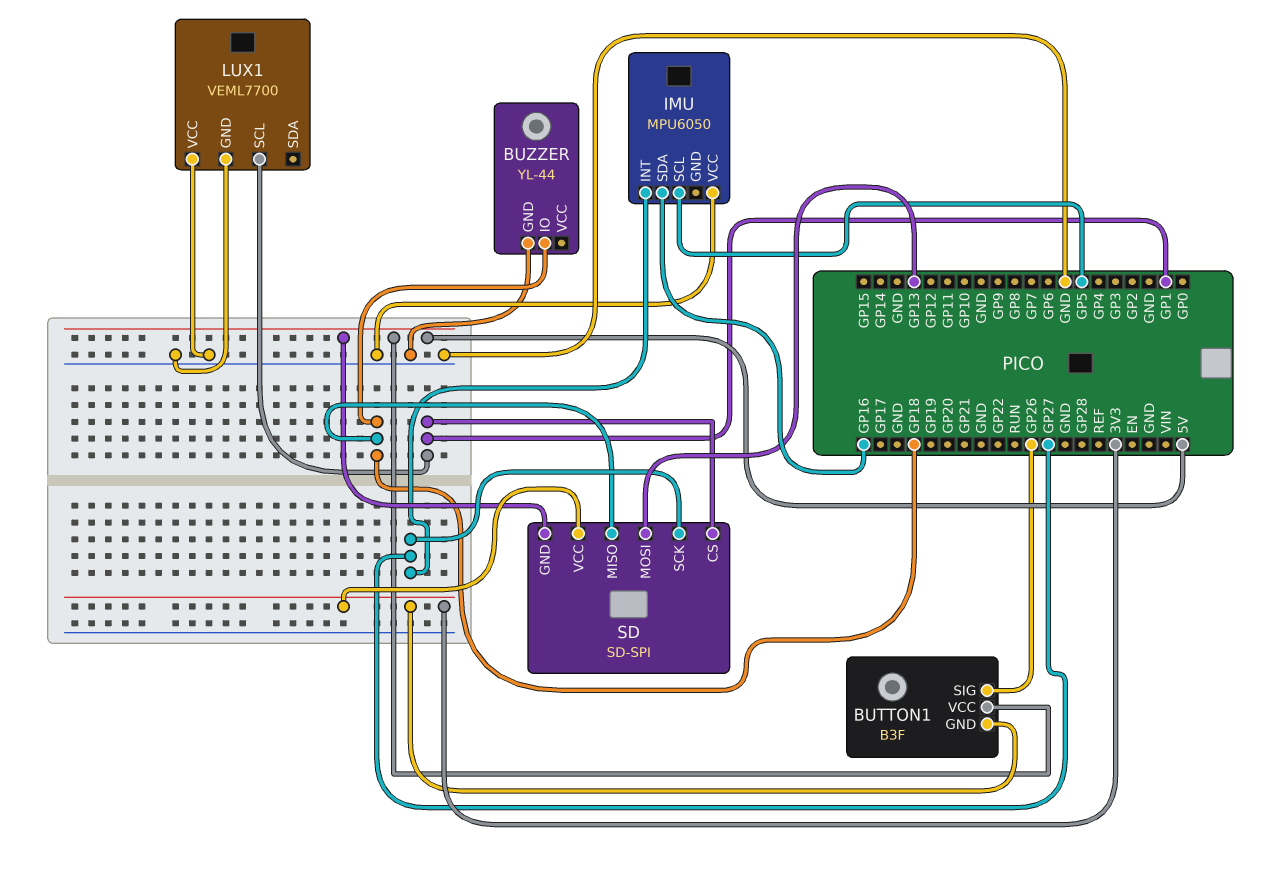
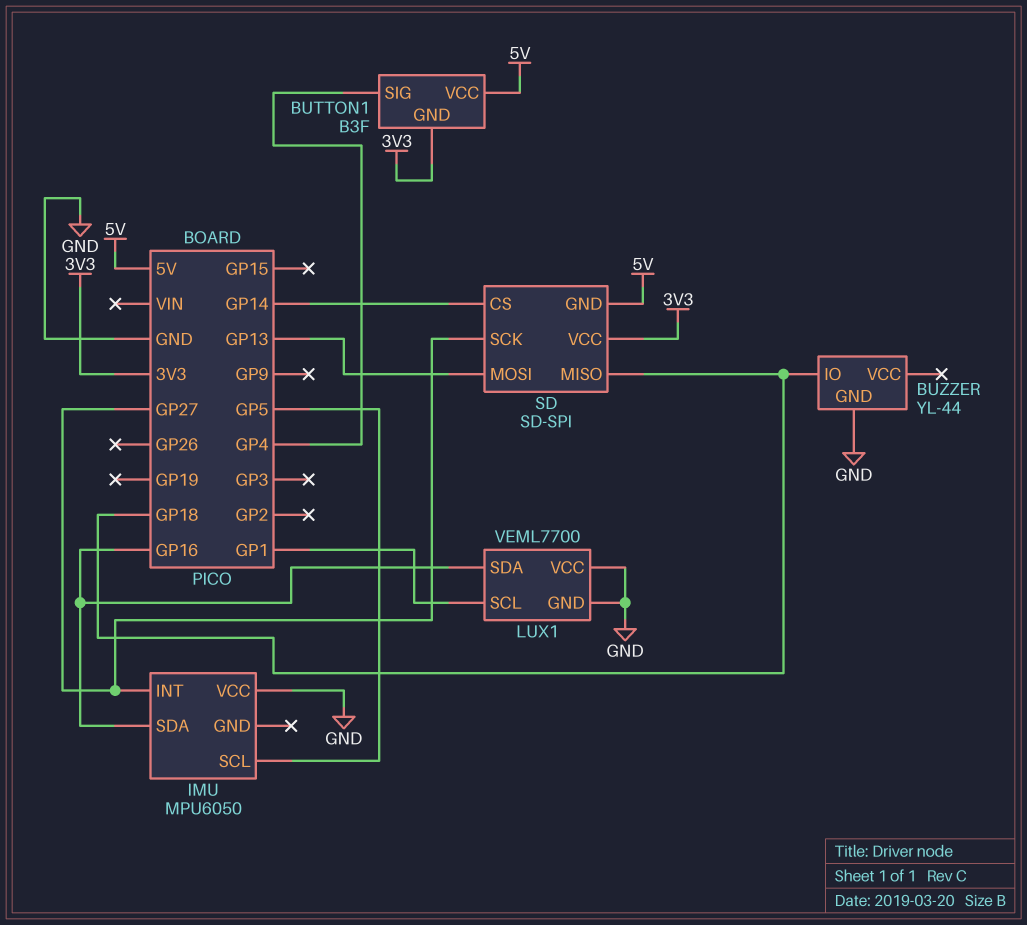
BUTTON1 pin SIG: GP26 -> GP4
LUX1 pin SDA: none -> GP16
SD pin CS: GP1 -> GP14

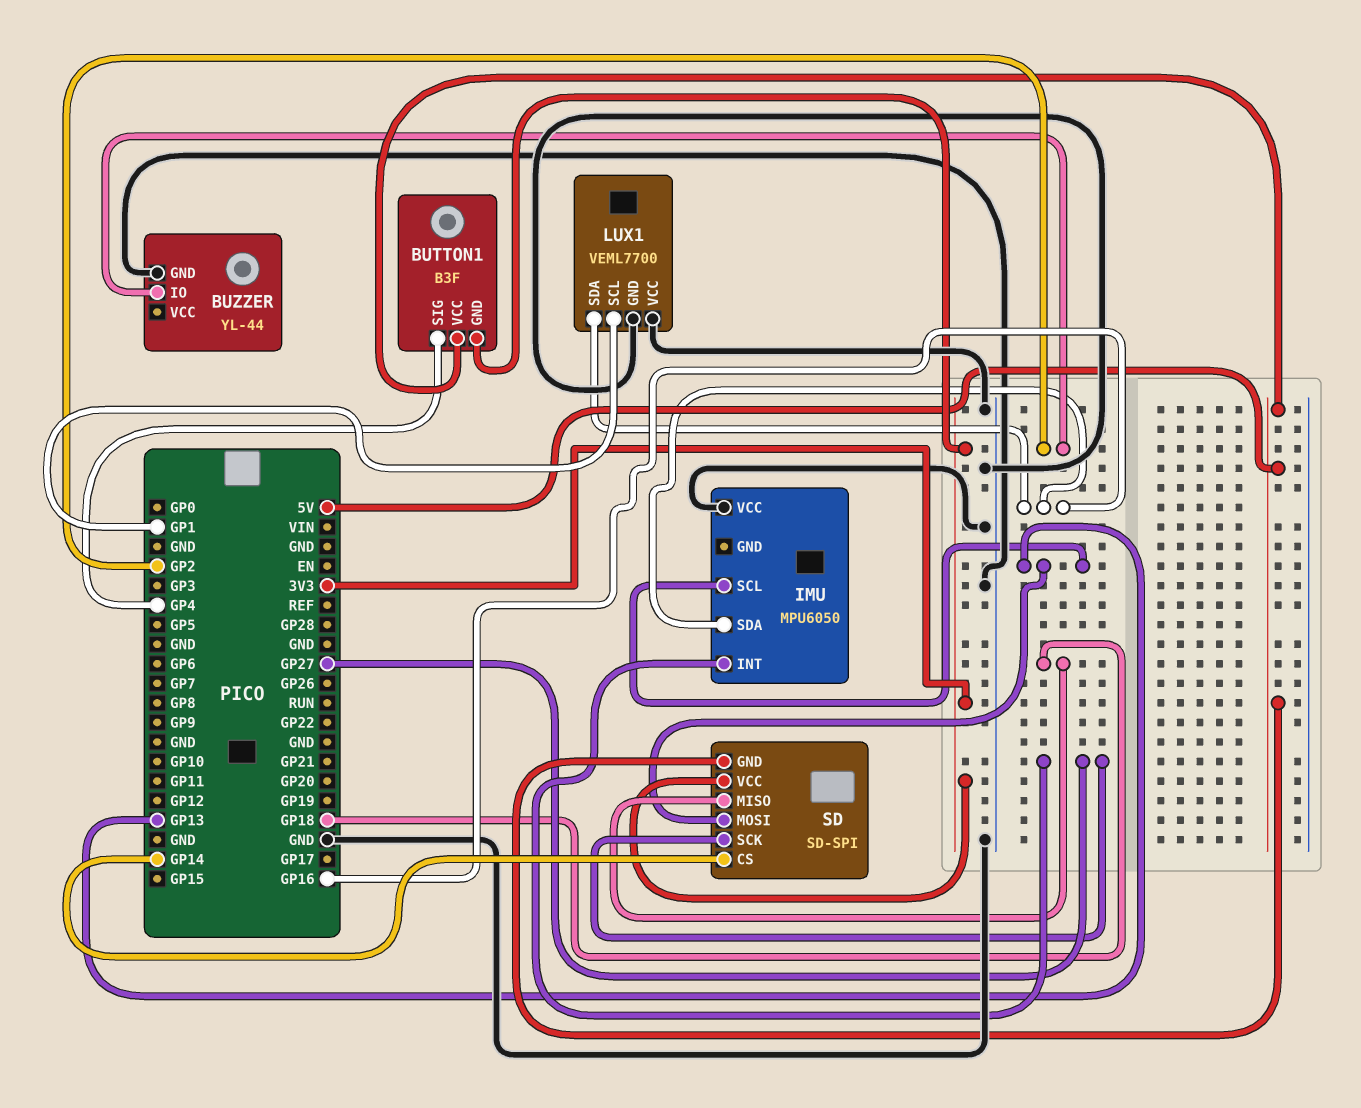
BUZZER pin IO: GP18 -> GP2
IMU pin SCL: GP5 -> GP13

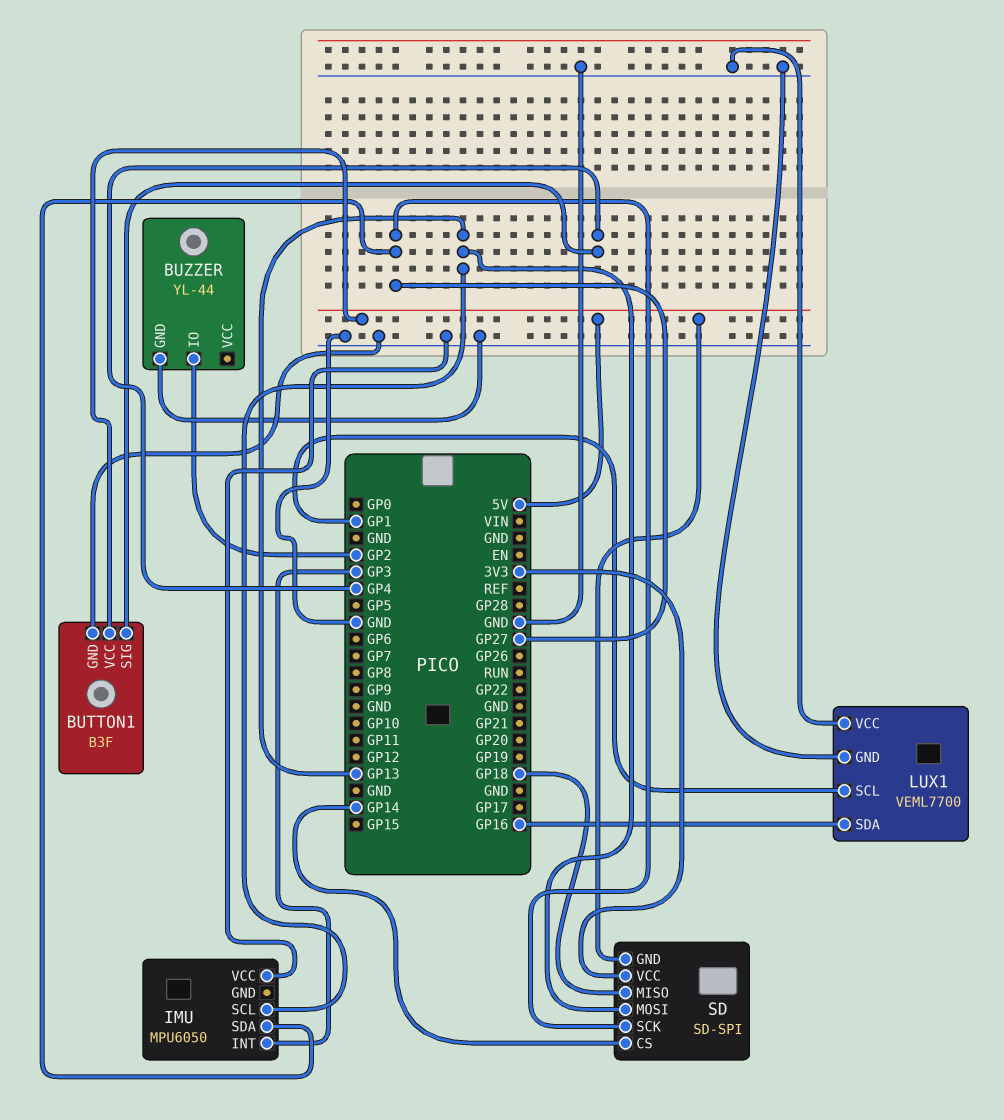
BUTTON1 pin GND: 3V3 -> GND
IMU pin INT: GP27 -> GP3
IMU pin SDA: GP16 -> GP27

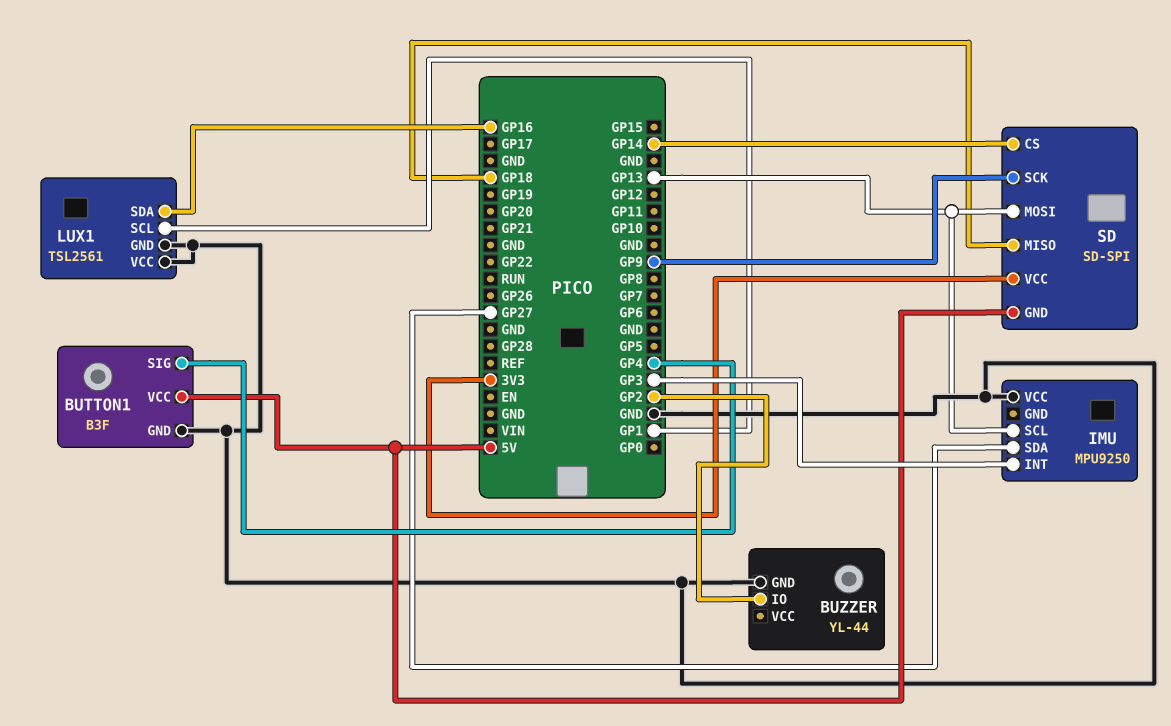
IMU: MPU6050 -> MPU9250
LUX1: VEML7700 -> TSL2561
SD pin SCK: GP27 -> GP9

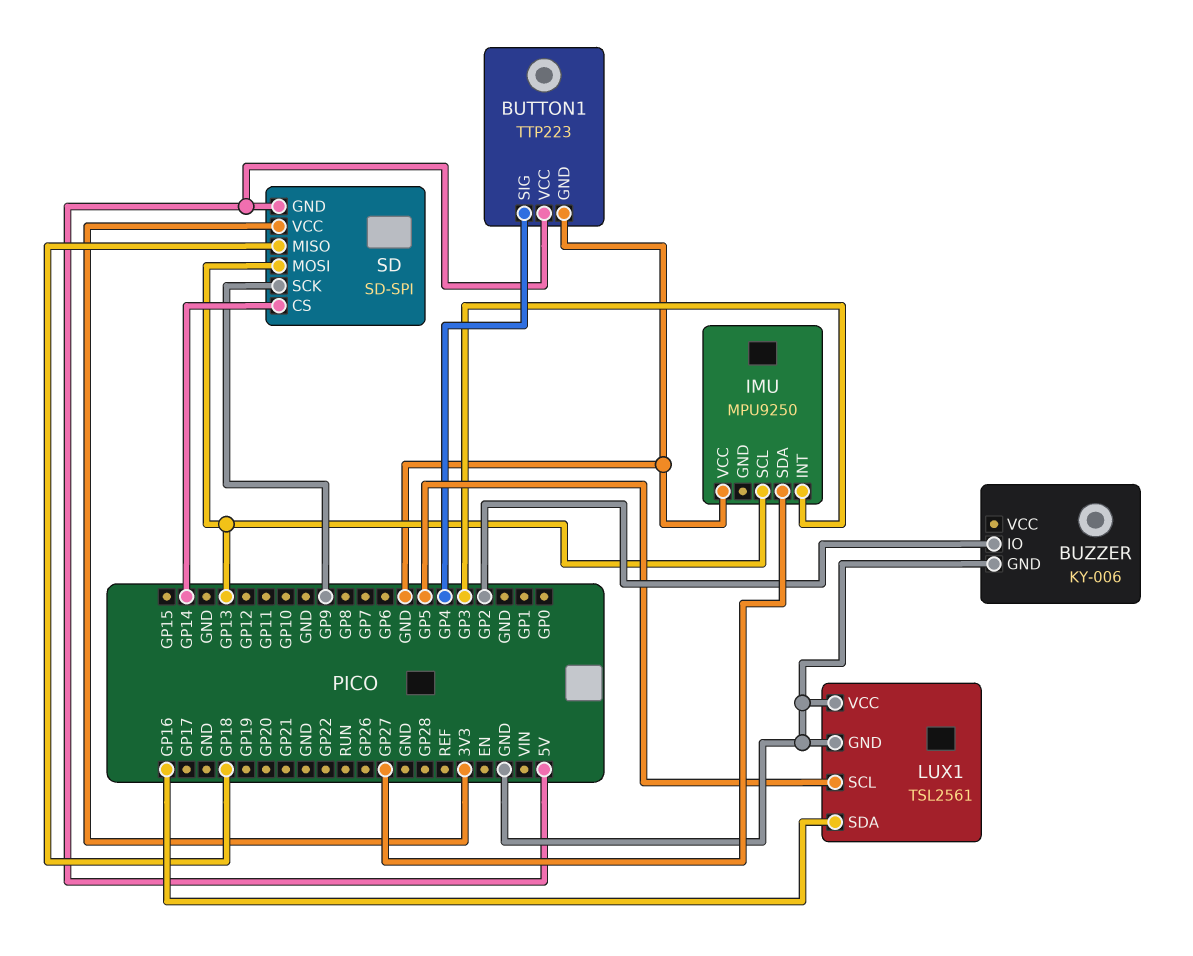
BUTTON1: B3F -> TTP223
BUZZER: YL-44 -> KY-006
LUX1 pin SCL: GP1 -> GP5

